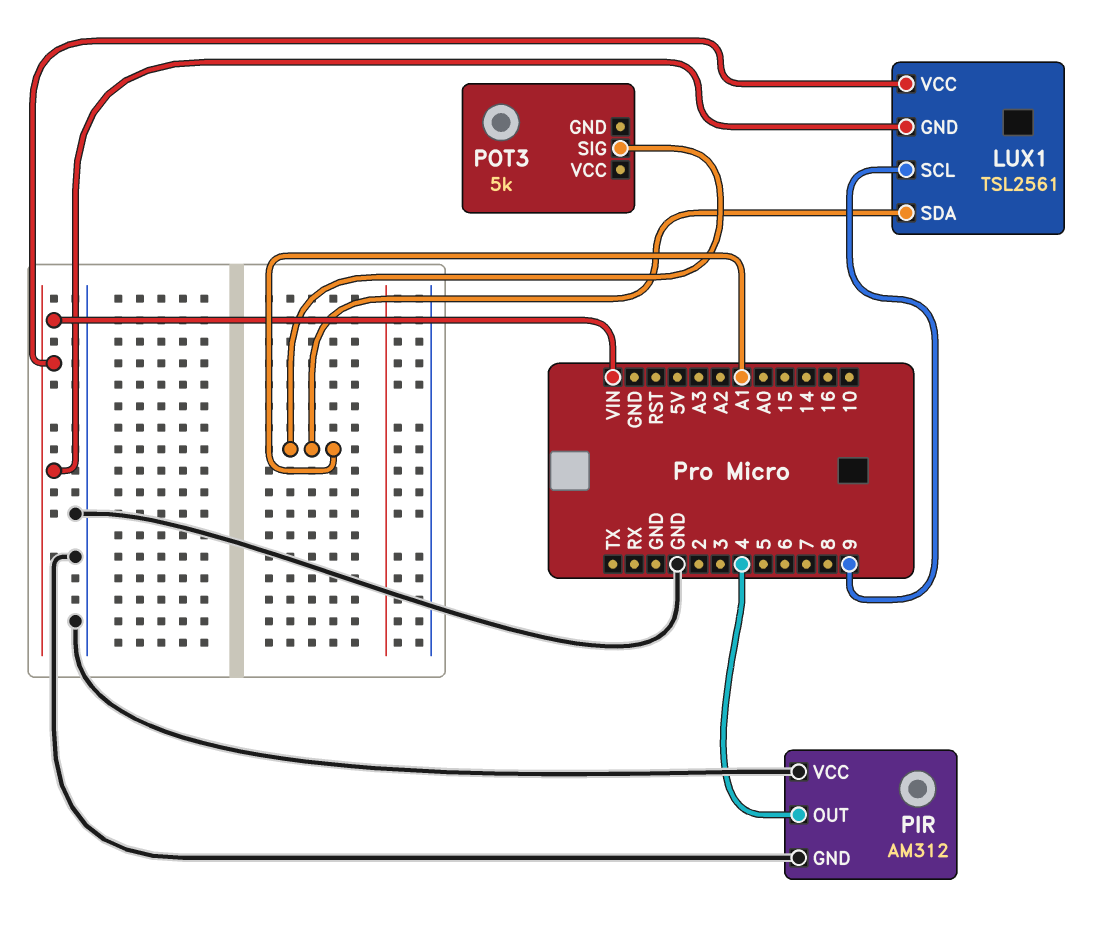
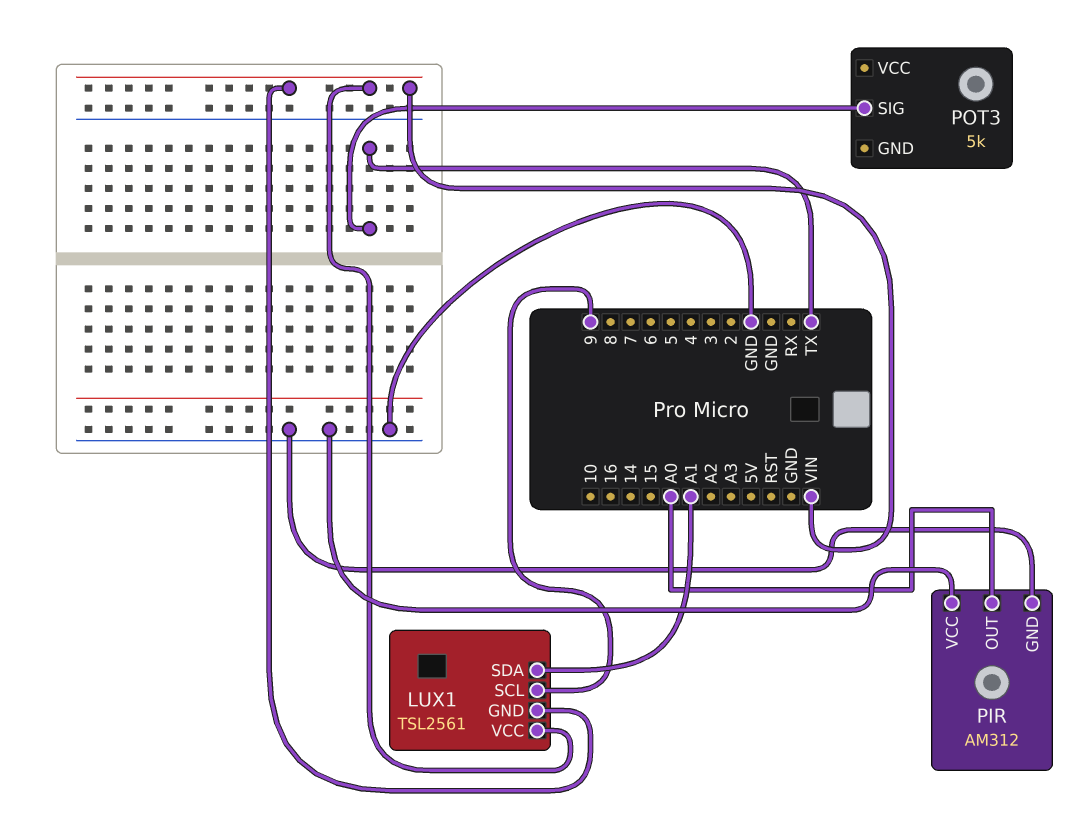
PIR pin OUT: 4 -> A0
POT3 pin SIG: A1 -> TX

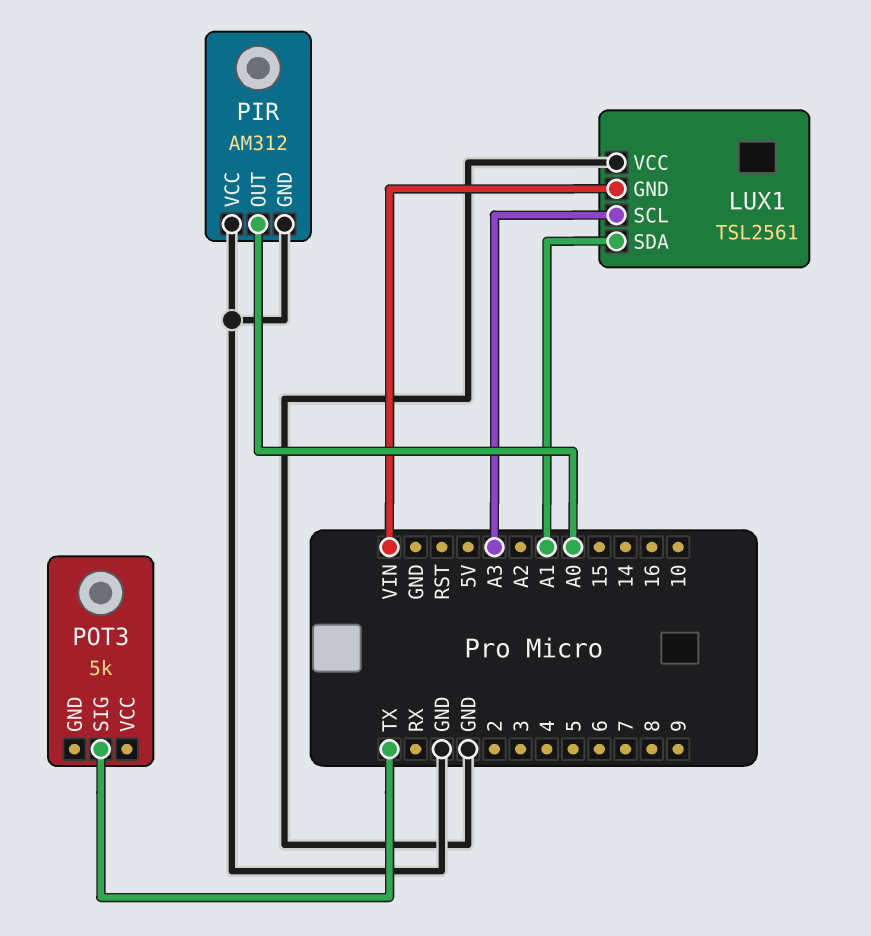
LUX1 pin SCL: 9 -> A3
LUX1 pin VCC: VIN -> GND

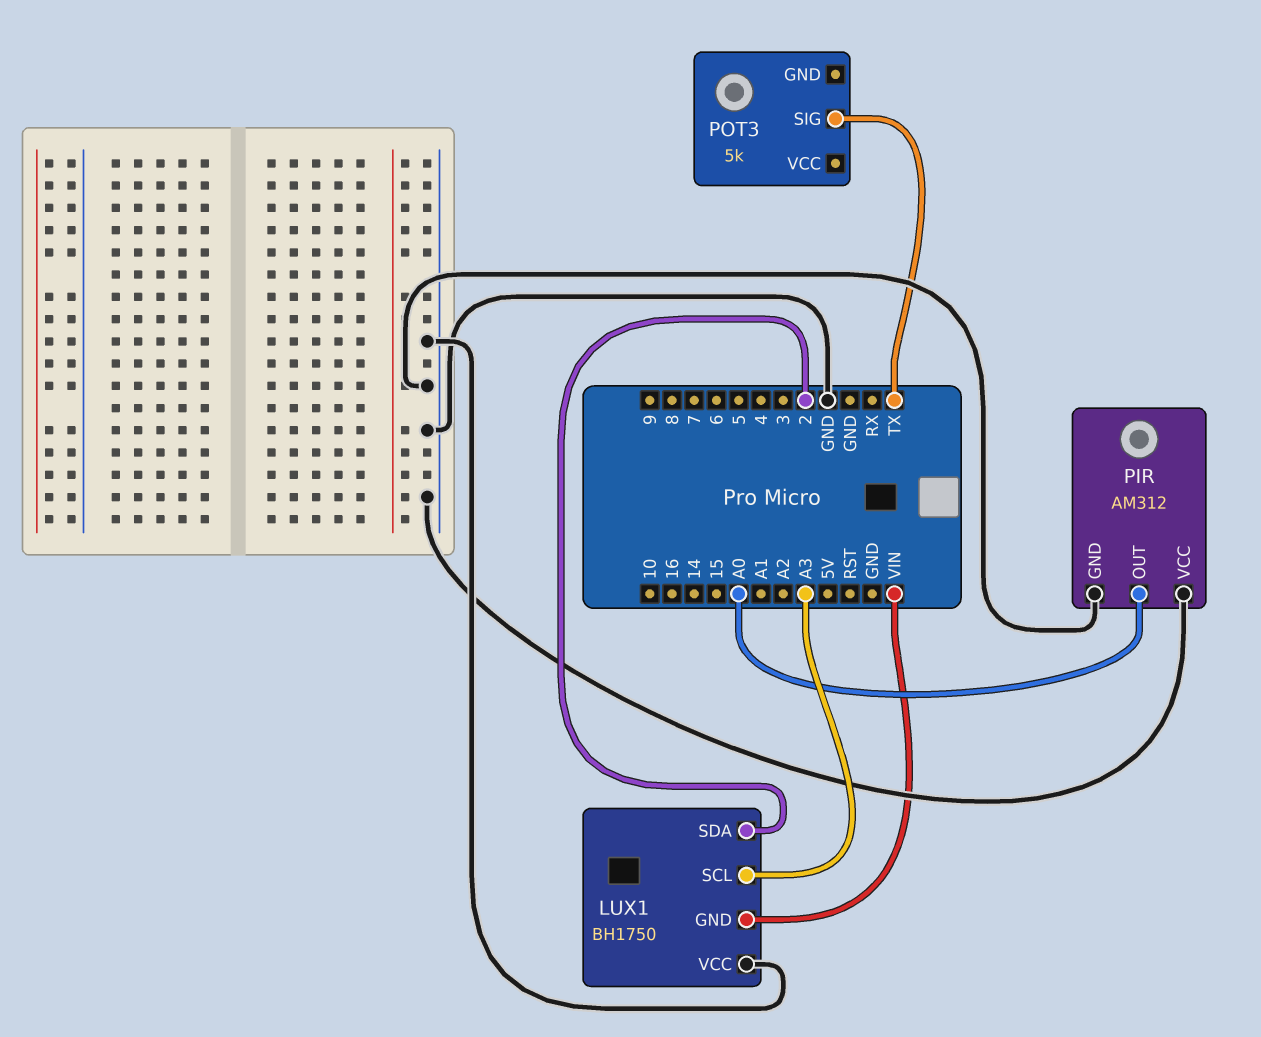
LUX1: TSL2561 -> BH1750
LUX1 pin SDA: A1 -> 2

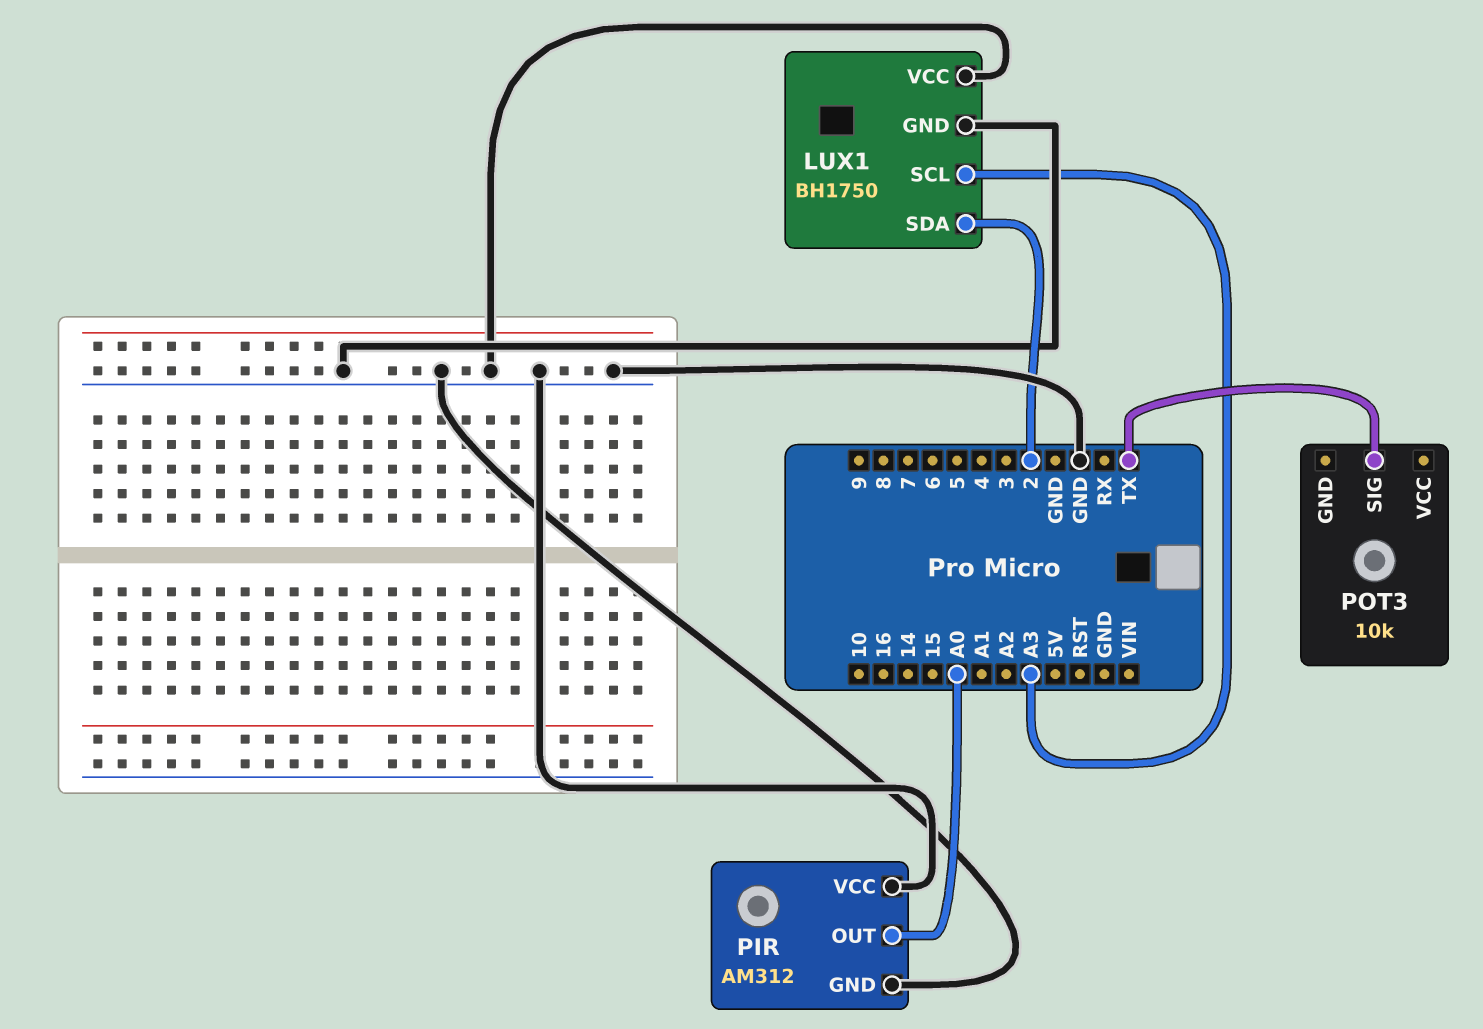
LUX1 pin GND: VIN -> GND
POT3: 5k -> 10k

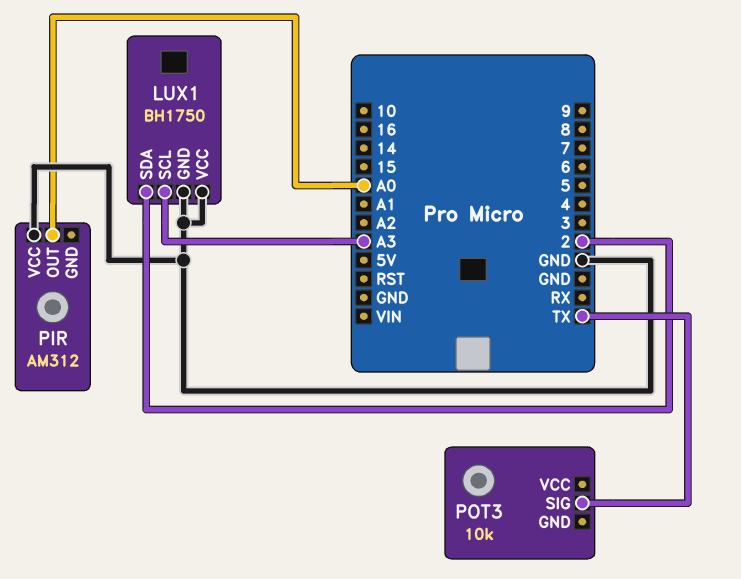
PIR pin GND: GND -> none

